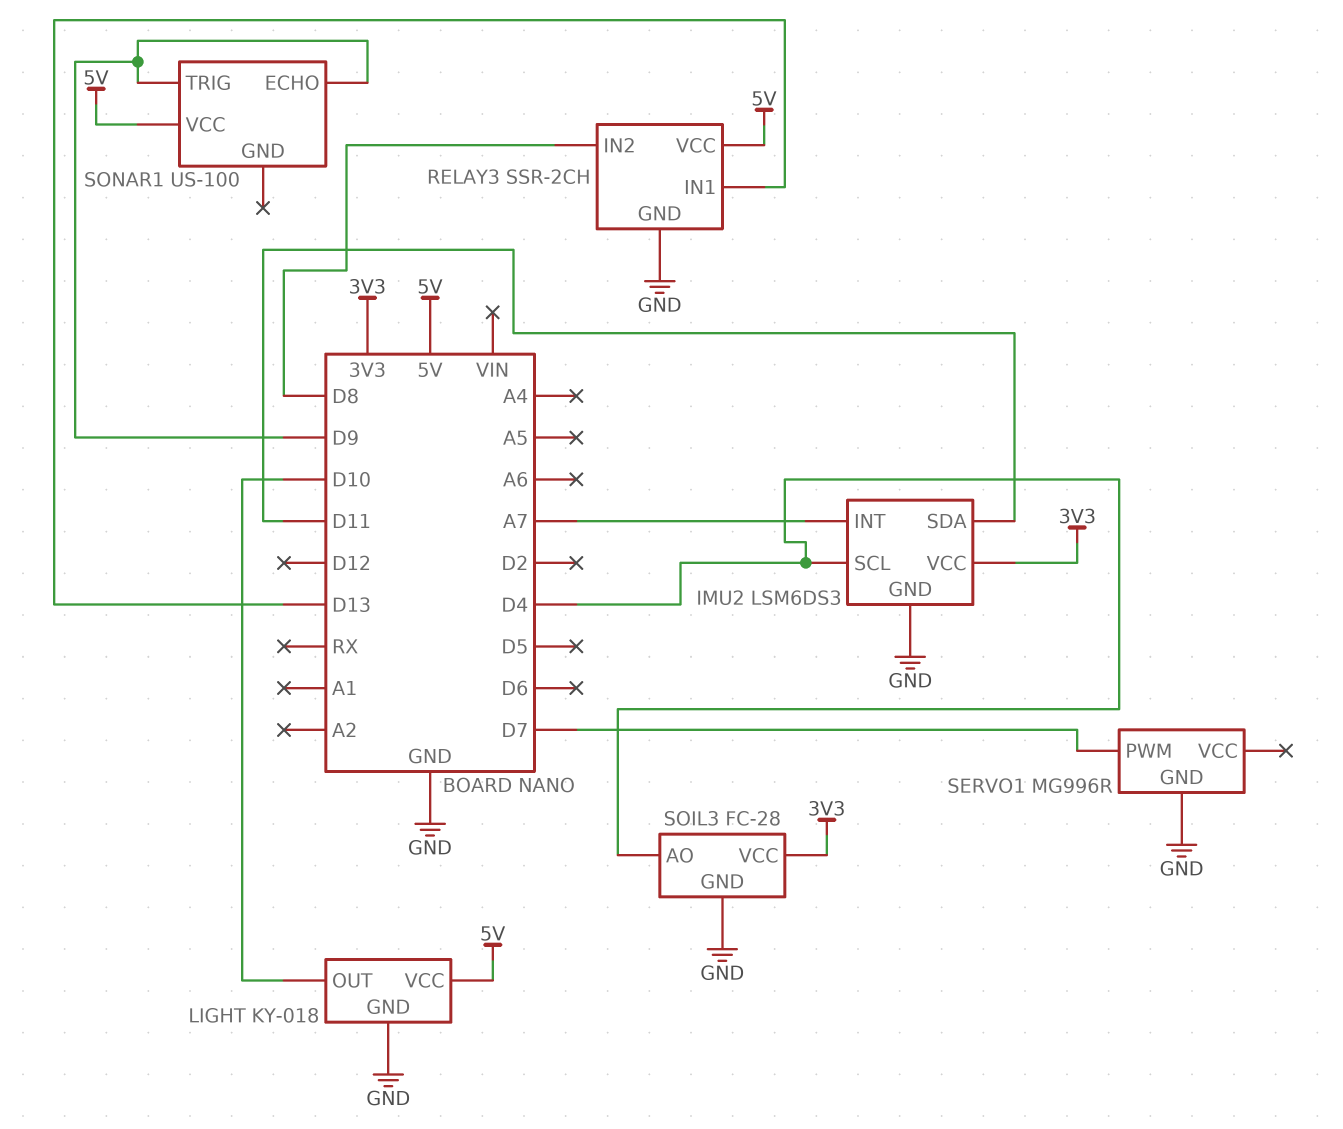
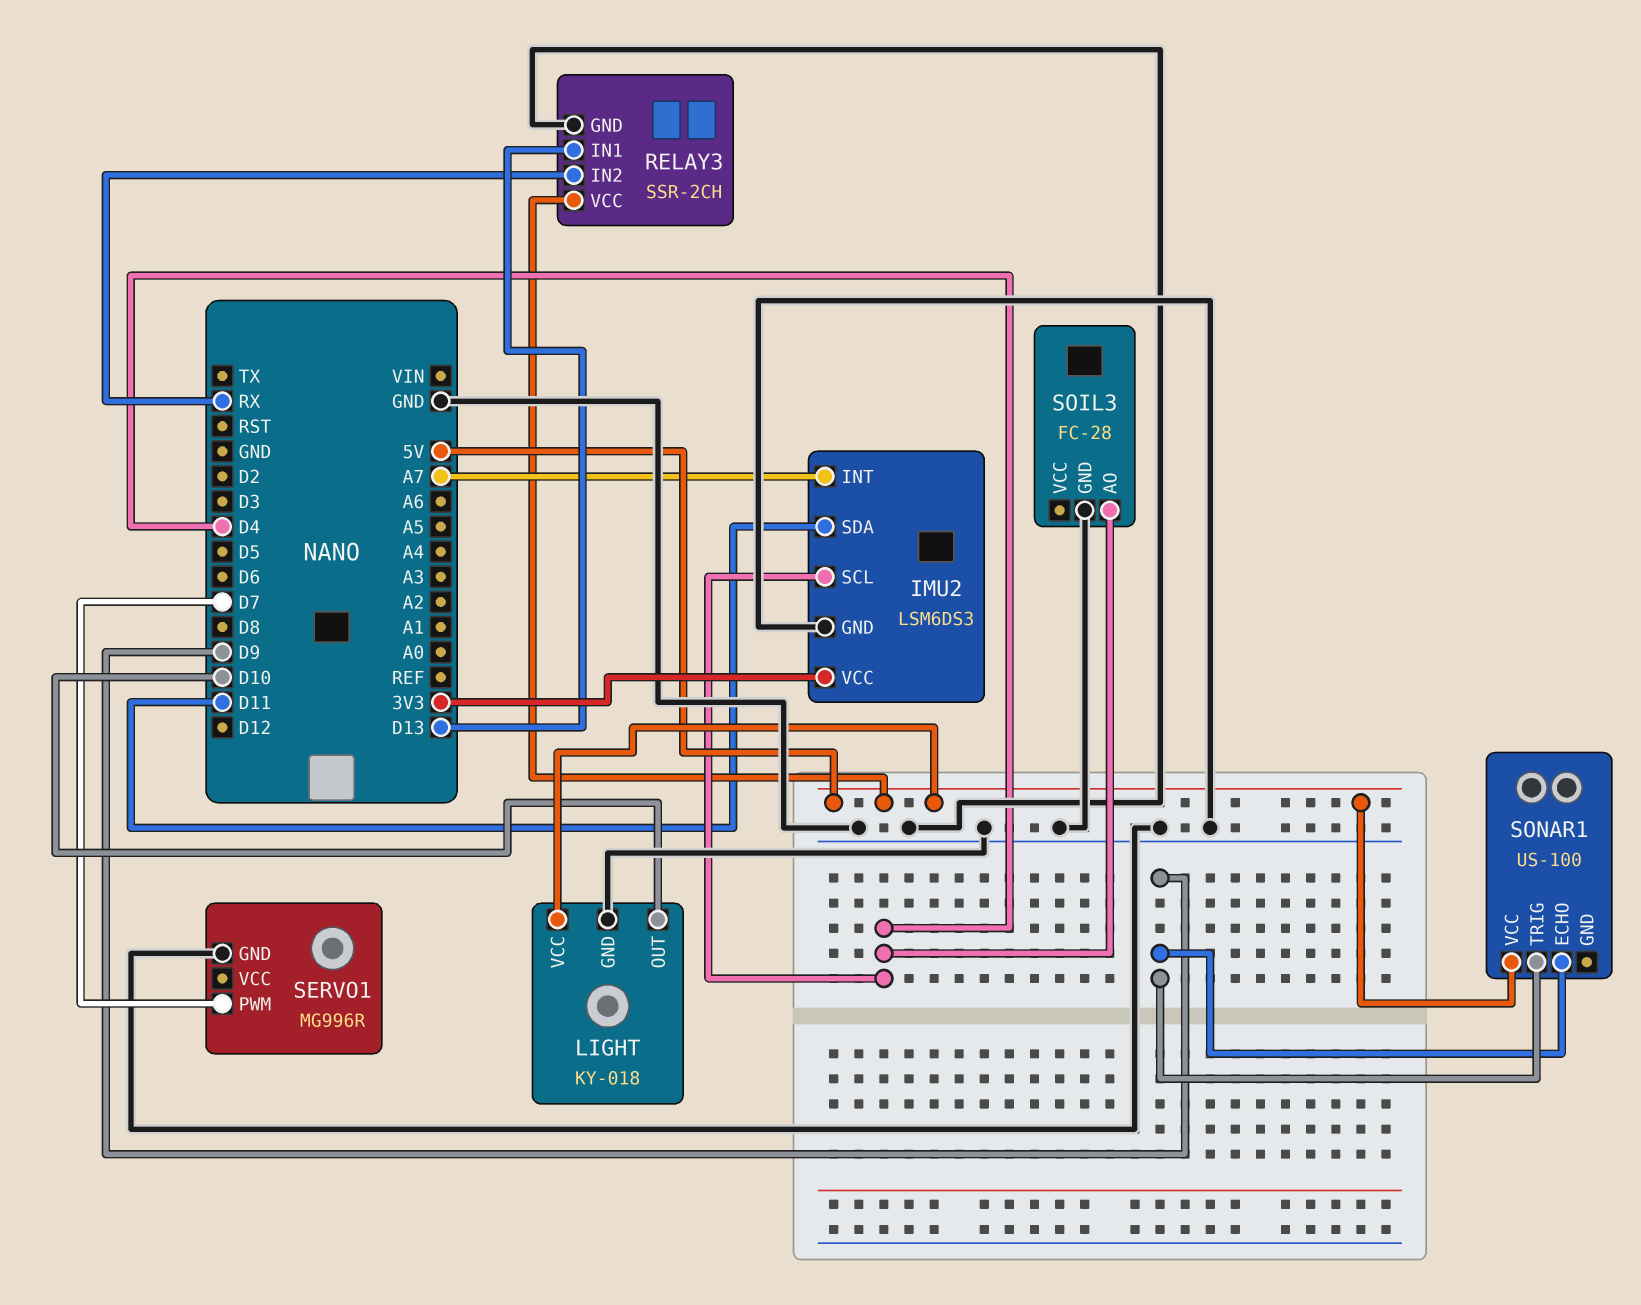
RELAY3 pin IN2: D8 -> RX
SOIL3 pin VCC: 3V3 -> none

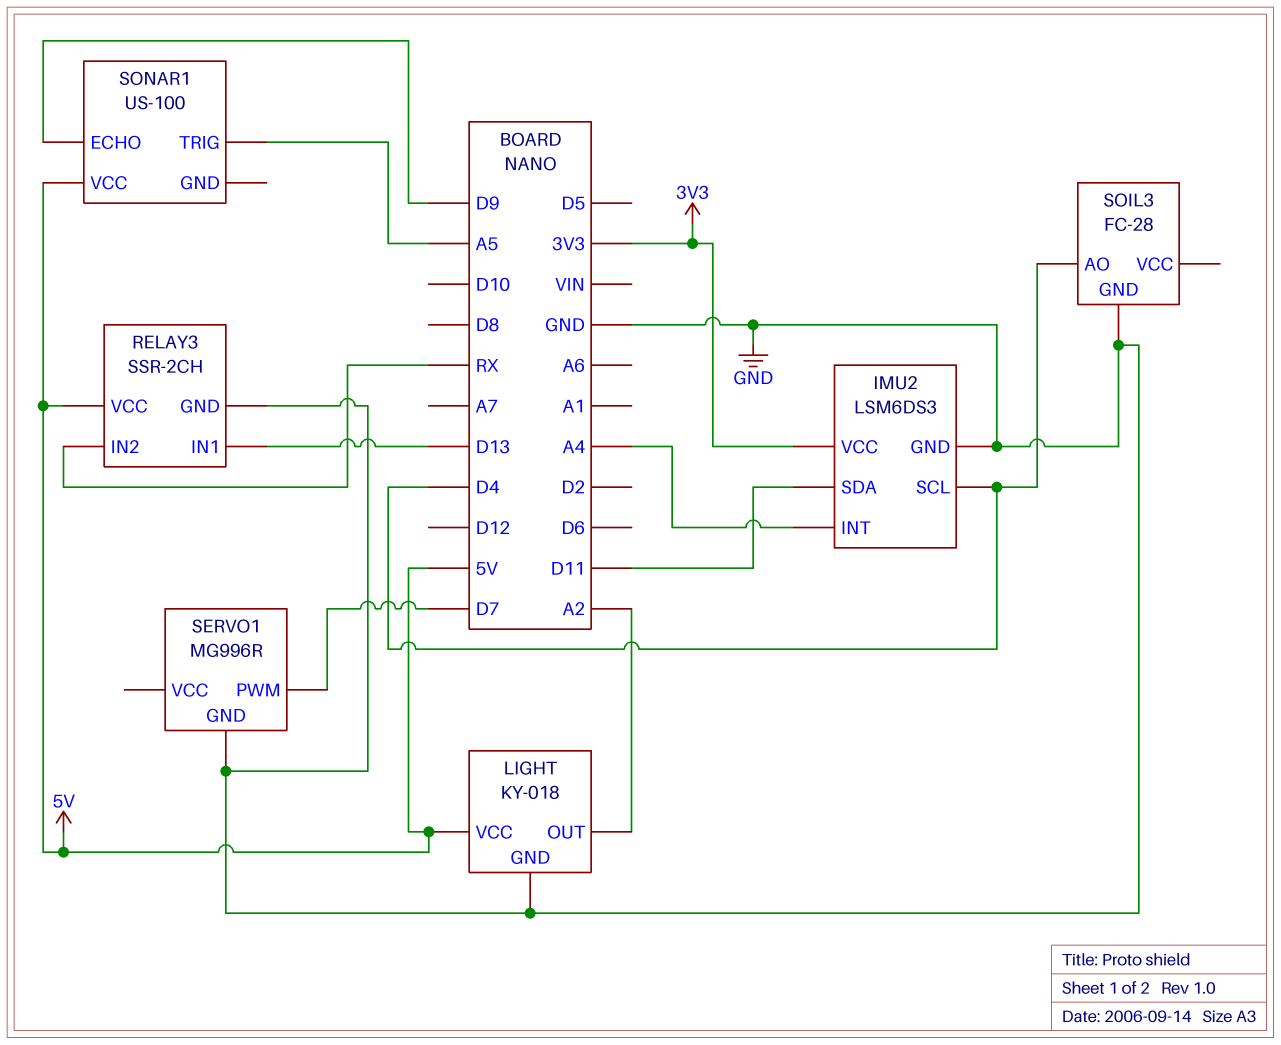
IMU2 pin INT: A7 -> A4
LIGHT pin OUT: D10 -> A2
SONAR1 pin TRIG: D9 -> A5

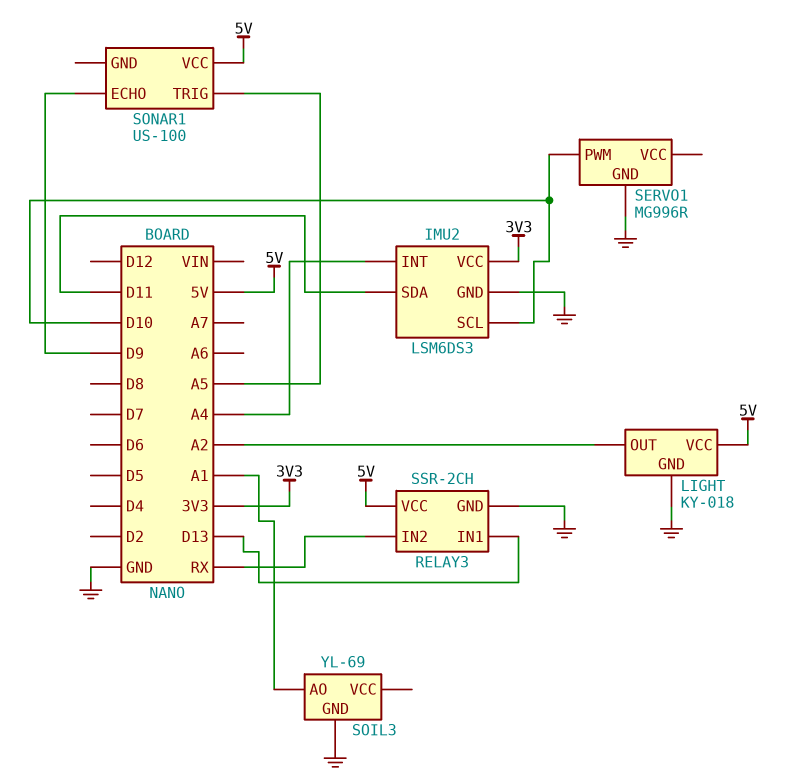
IMU2 pin SCL: D4 -> D10
SERVO1 pin PWM: D7 -> D10
SOIL3: FC-28 -> YL-69
SOIL3 pin AO: D4 -> A1

